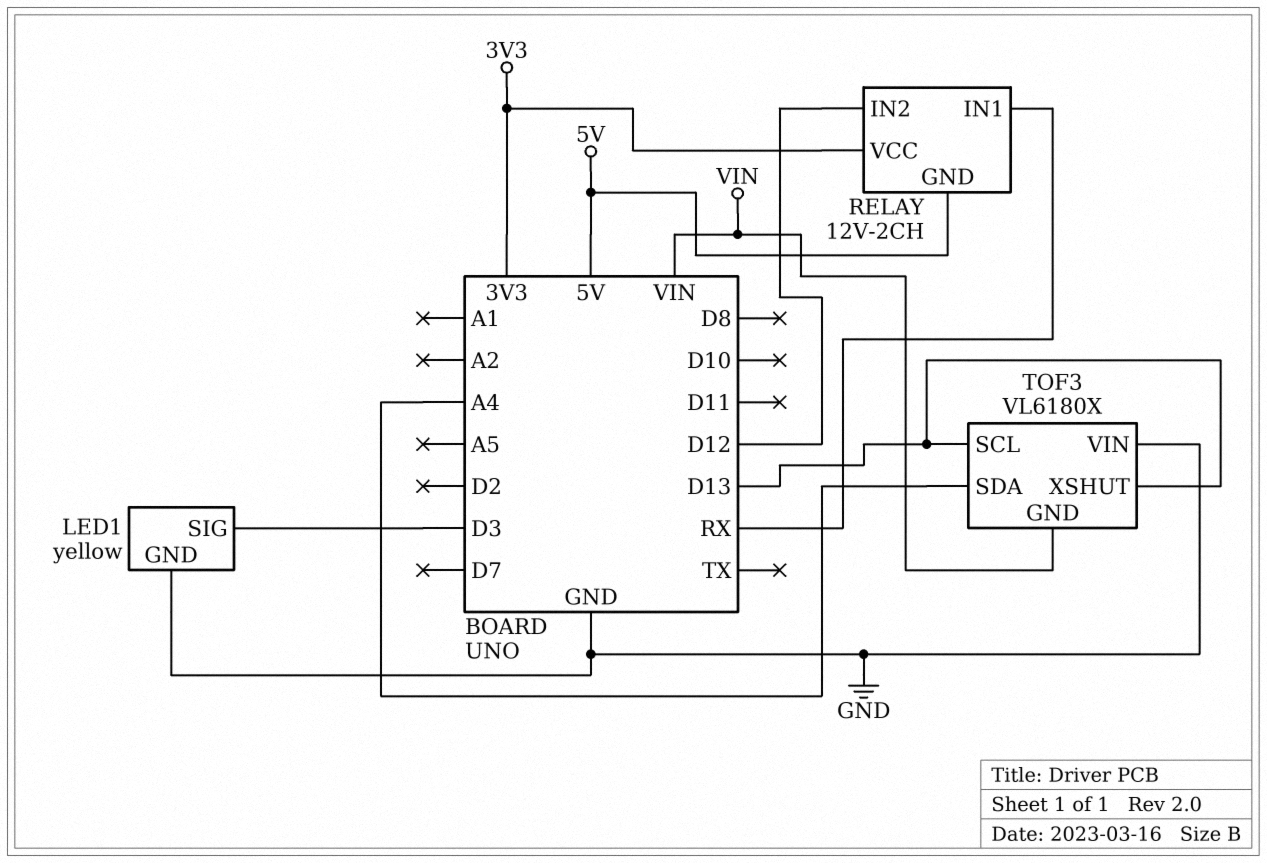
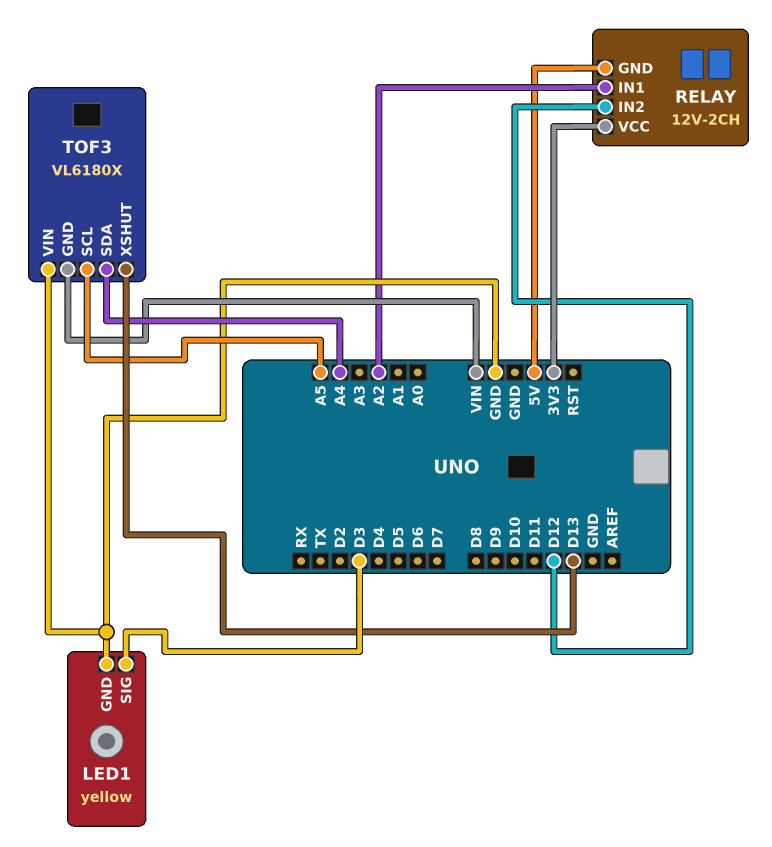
RELAY pin IN1: RX -> A2
TOF3 pin SCL: D13 -> A5

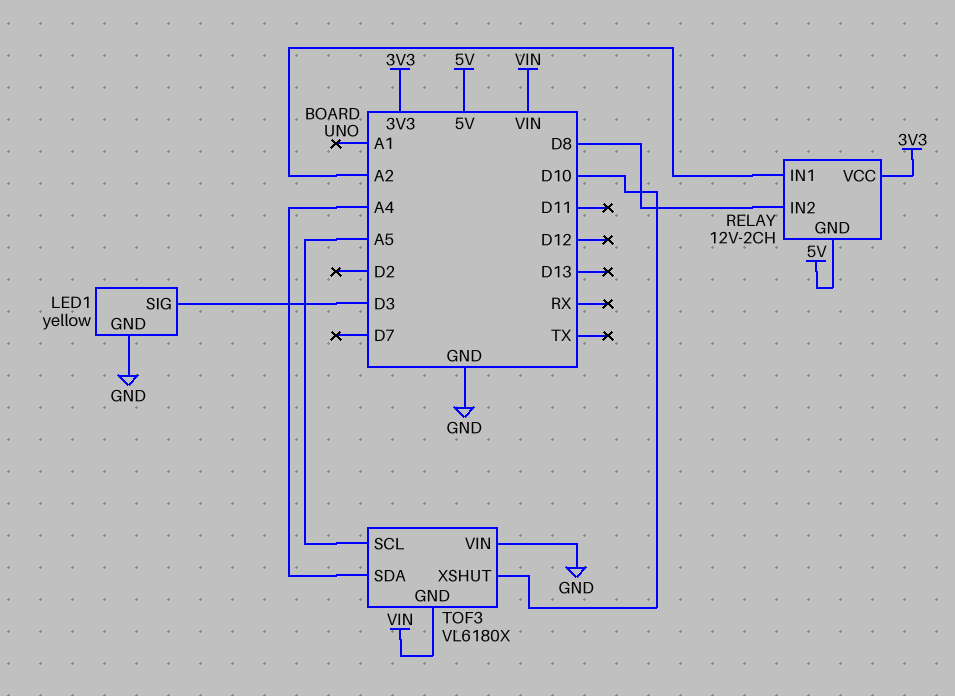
RELAY pin IN2: D12 -> D8
TOF3 pin XSHUT: D13 -> D10

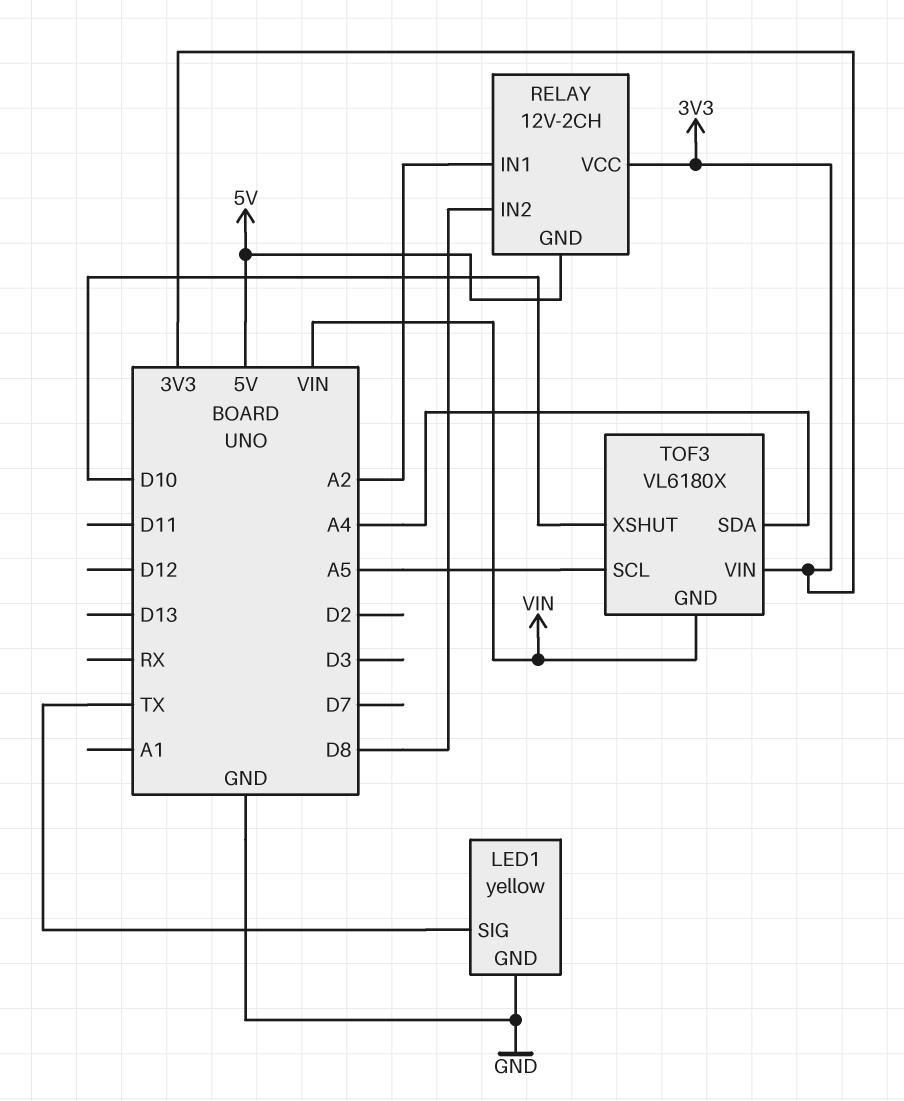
LED1 pin SIG: D3 -> TX
TOF3 pin VIN: GND -> 3V3

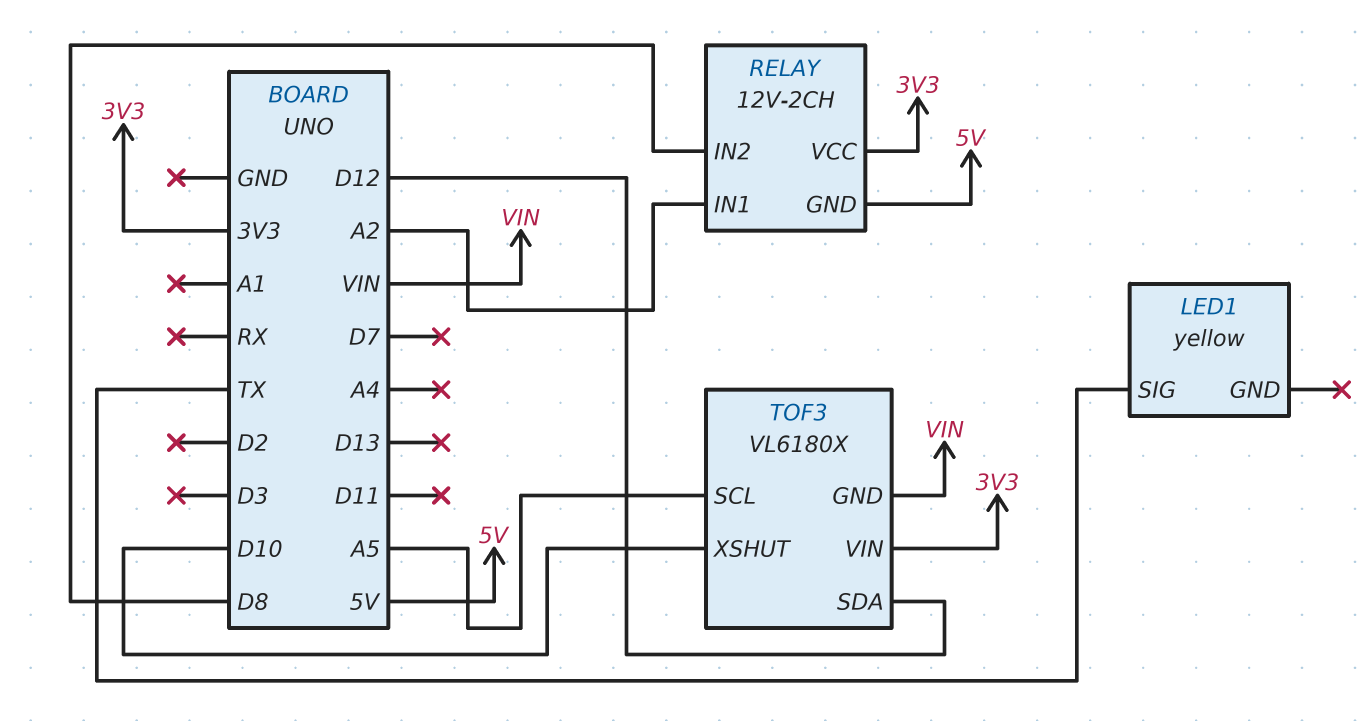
LED1 pin GND: GND -> none
TOF3 pin SDA: A4 -> D12

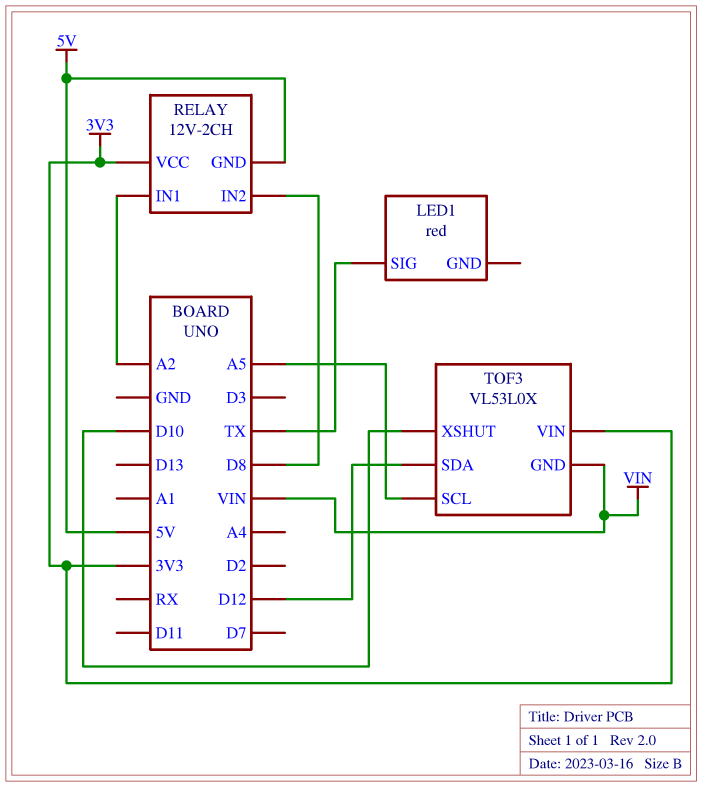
LED1: yellow -> red
TOF3: VL6180X -> VL53L0X

